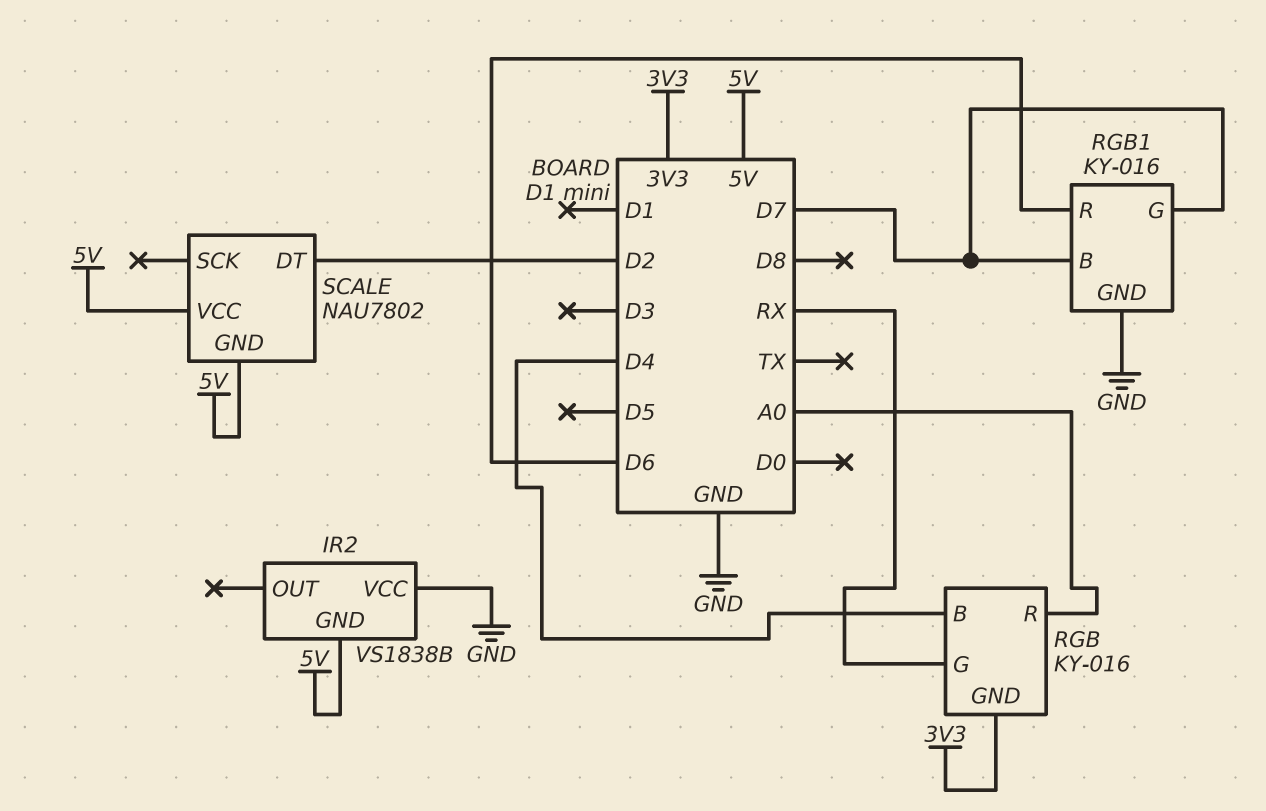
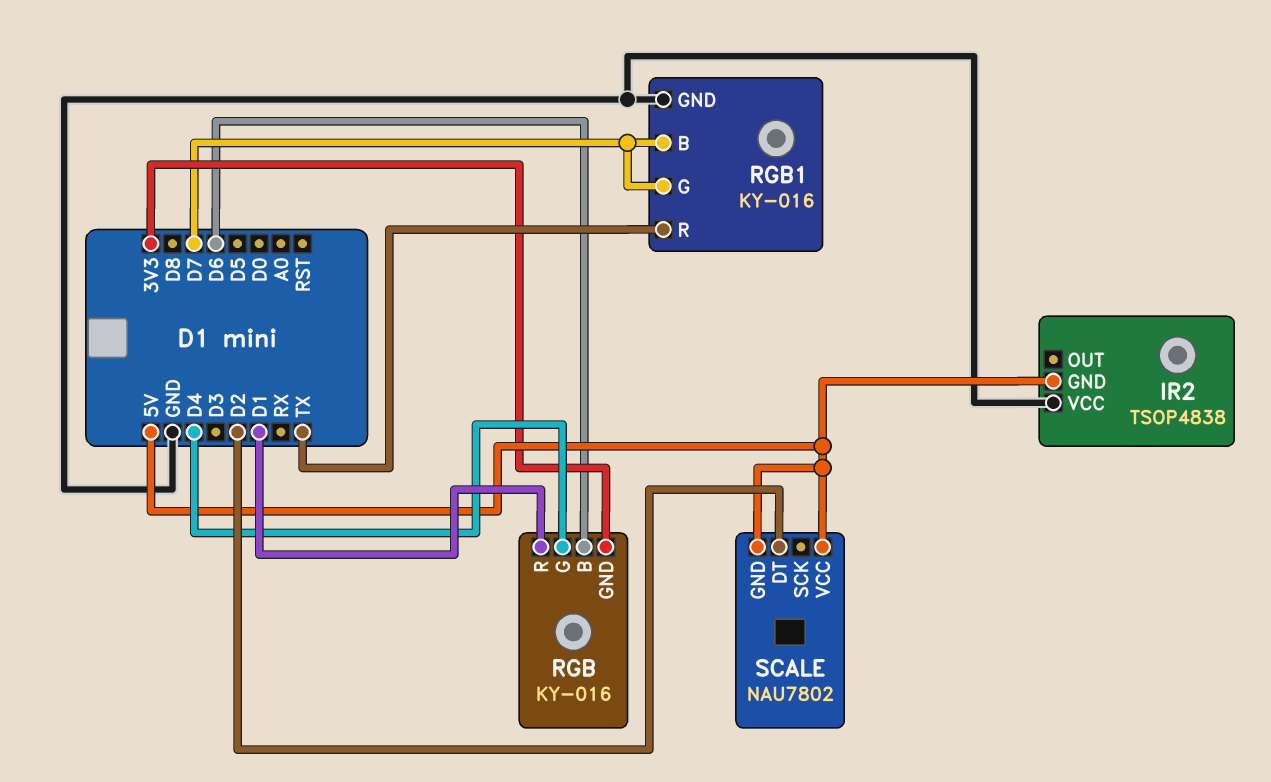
IR2: VS1838B -> TSOP4838
RGB pin B: D4 -> D6
RGB pin G: RX -> D4
RGB pin R: A0 -> D1
RGB1 pin R: D6 -> TX

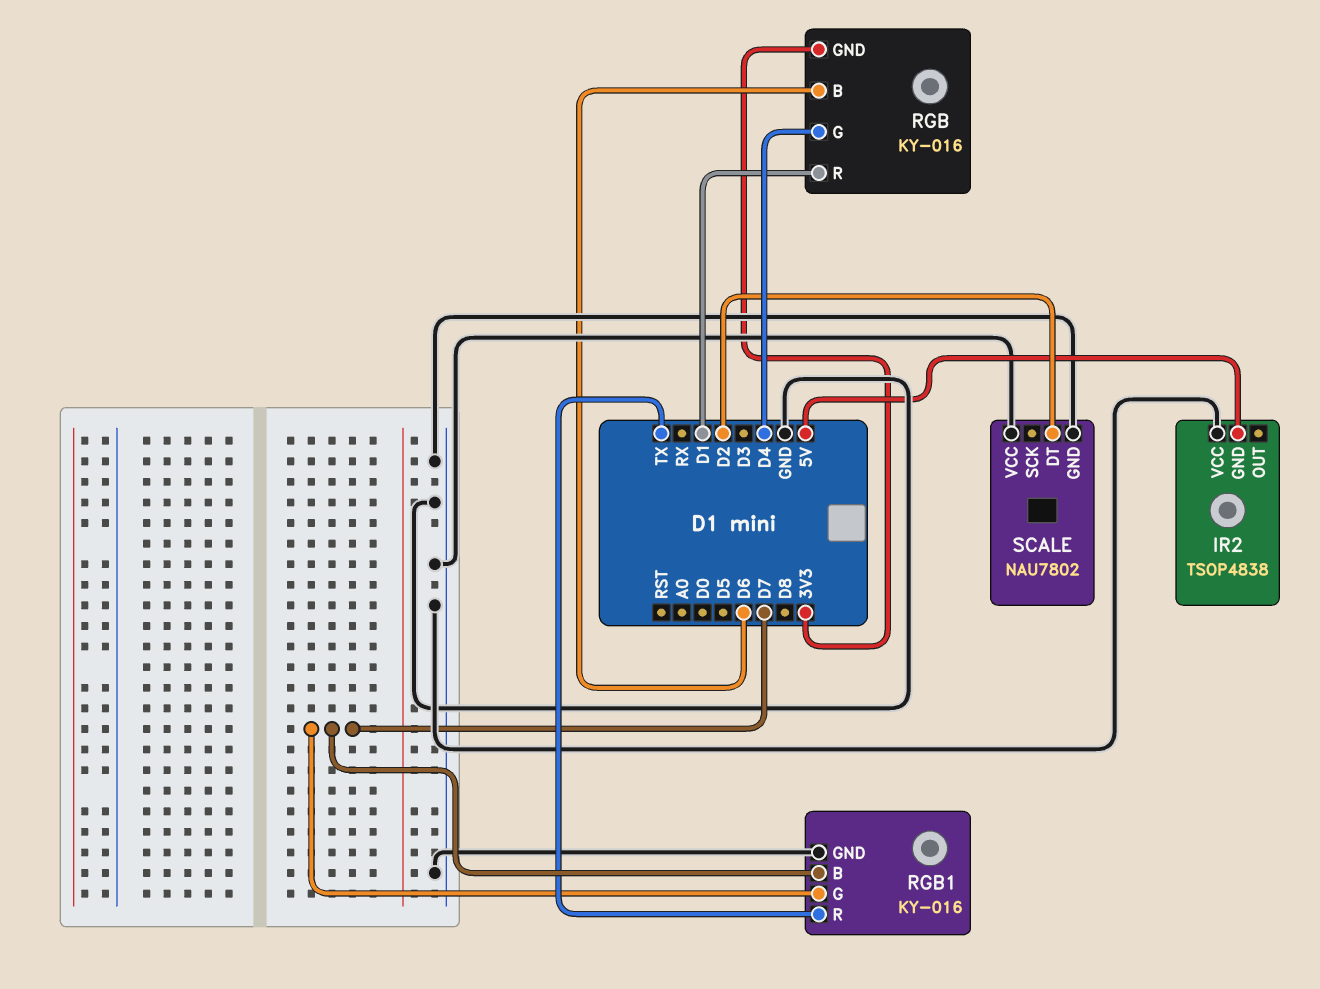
SCALE pin GND: 5V -> GND
SCALE pin VCC: 5V -> GND

